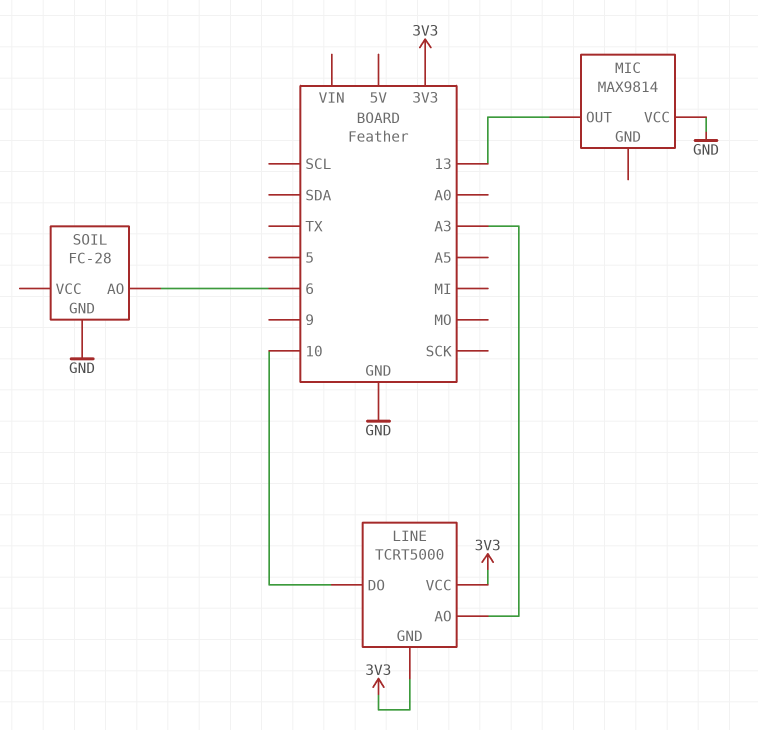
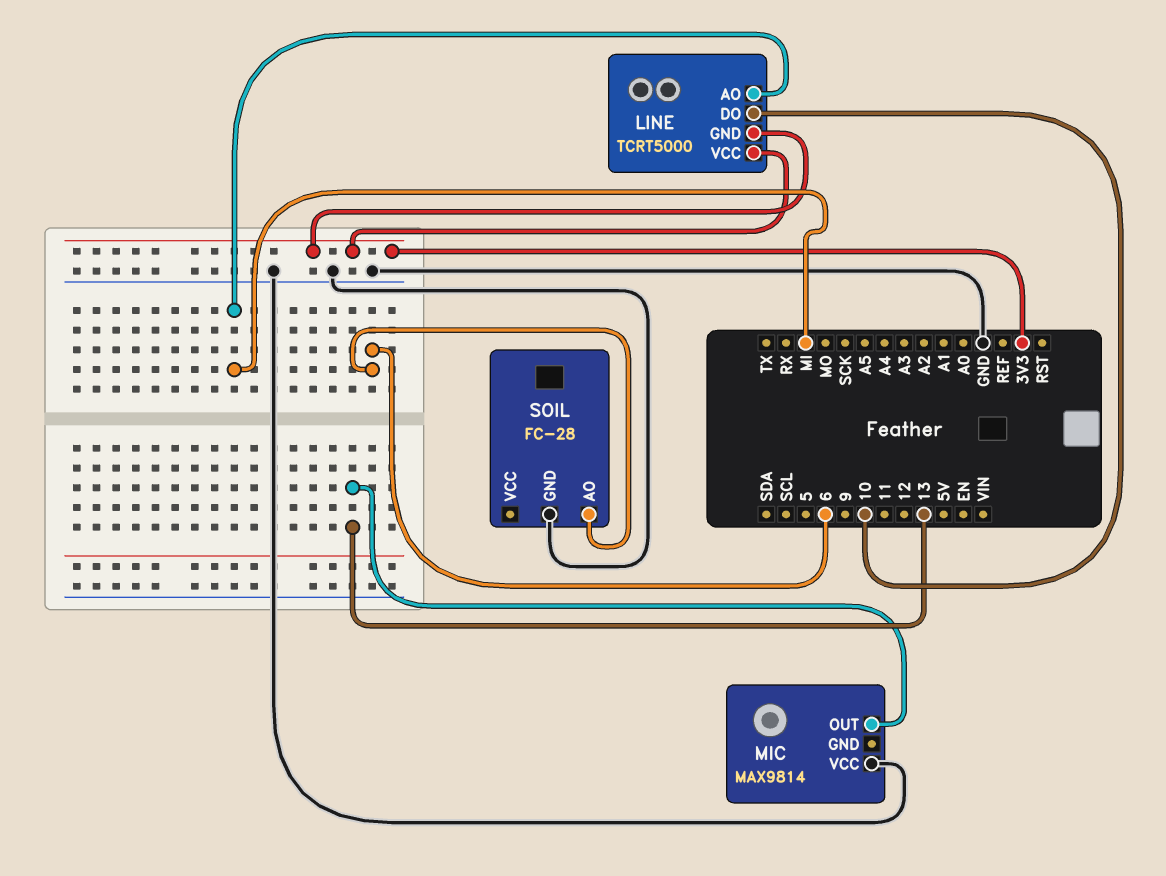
LINE pin AO: A3 -> MI

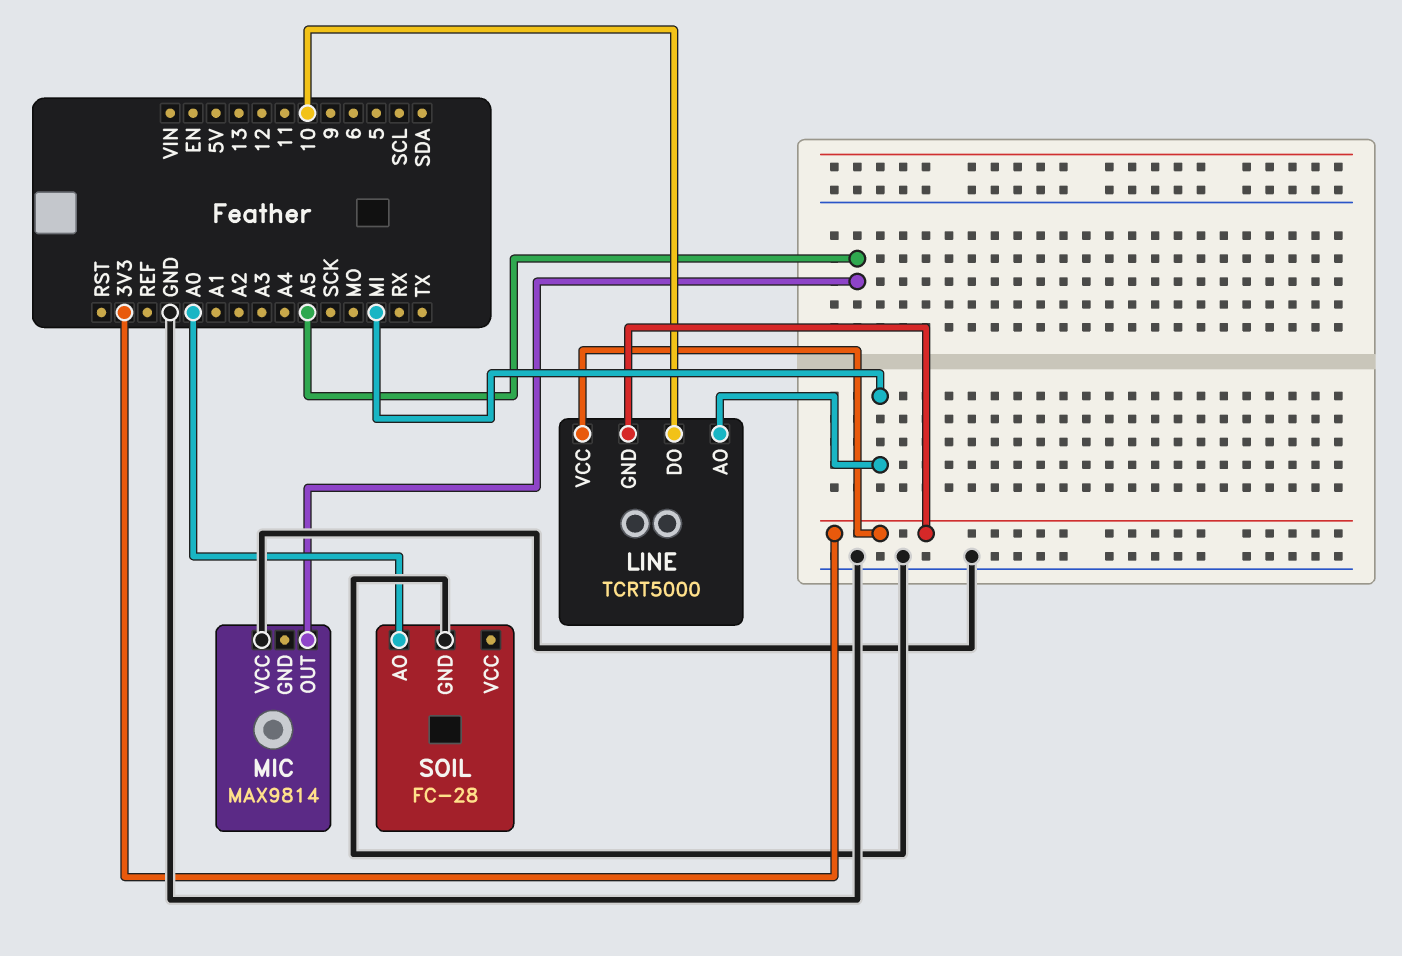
MIC pin OUT: 13 -> A5
SOIL pin AO: 6 -> A0

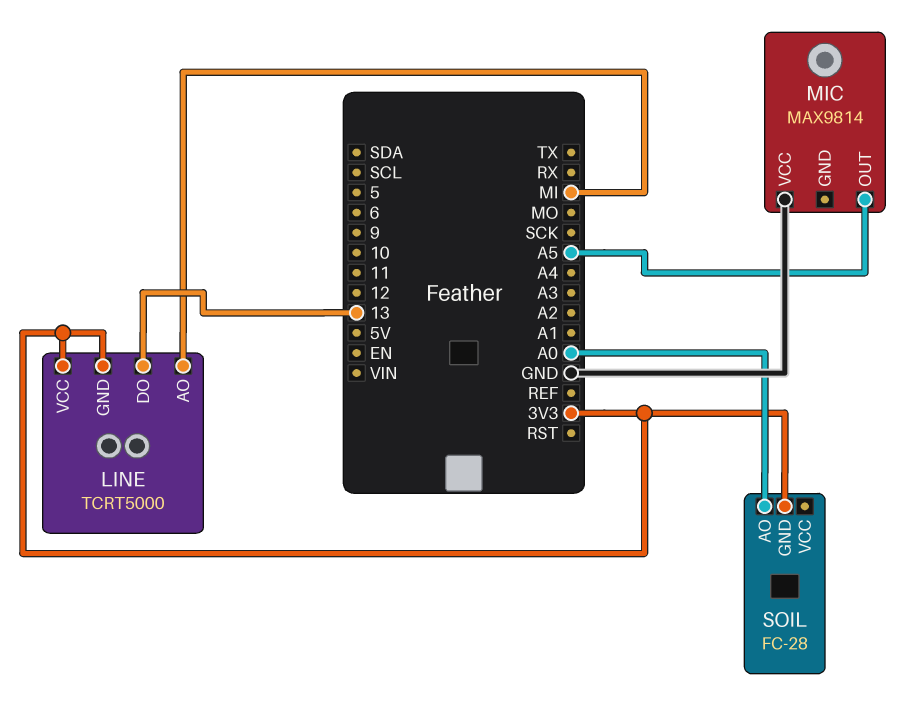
LINE pin DO: 10 -> 13
SOIL pin GND: GND -> 3V3

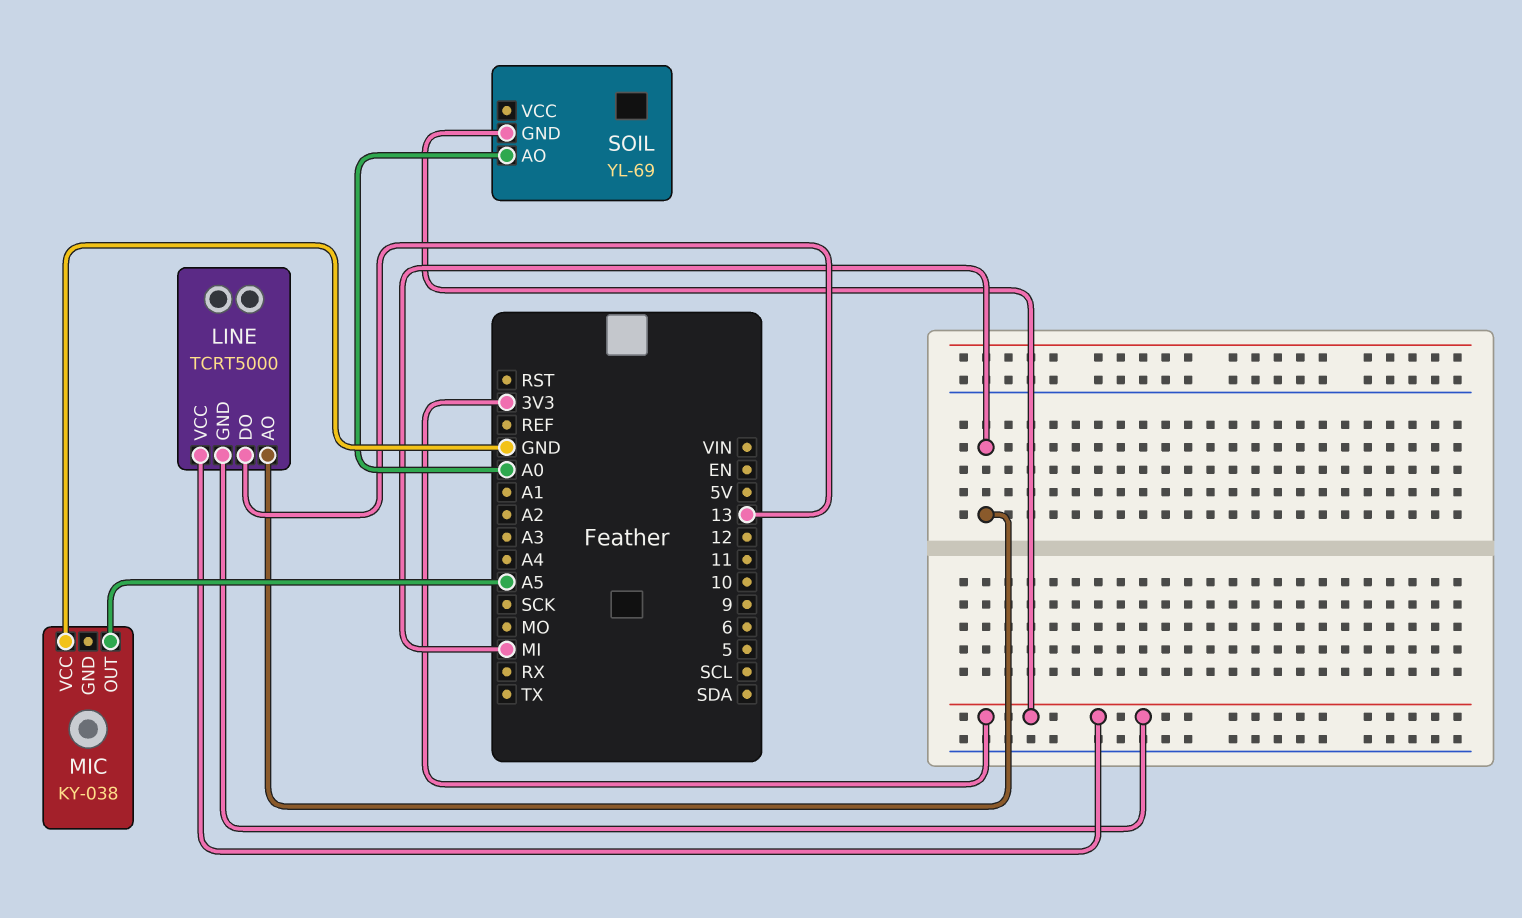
MIC: MAX9814 -> KY-038
SOIL: FC-28 -> YL-69

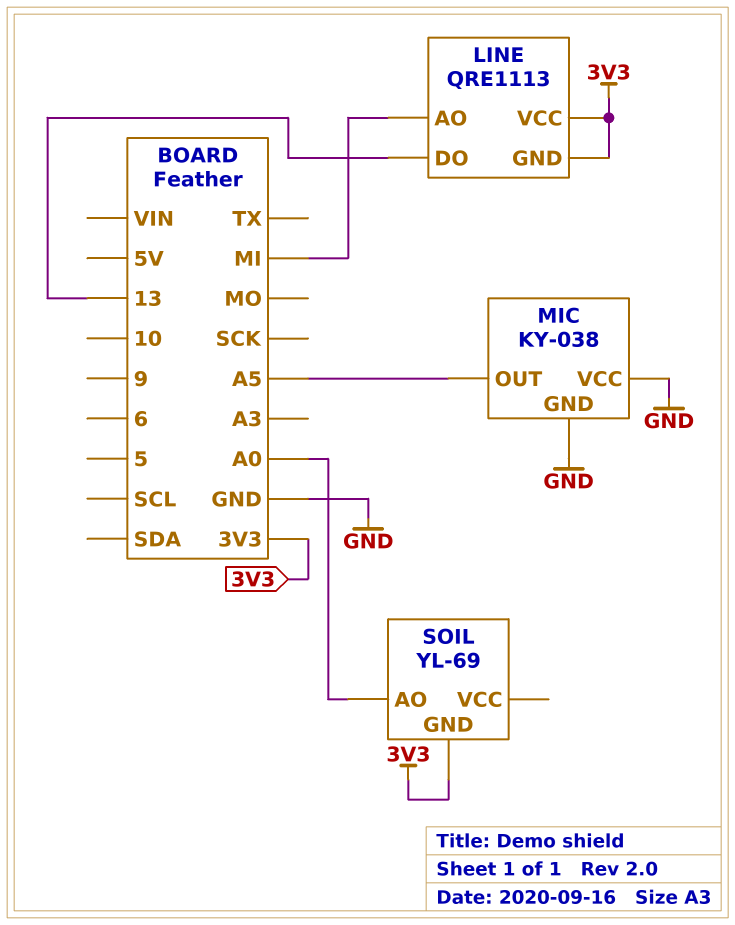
LINE: TCRT5000 -> QRE1113
MIC pin GND: none -> GND

